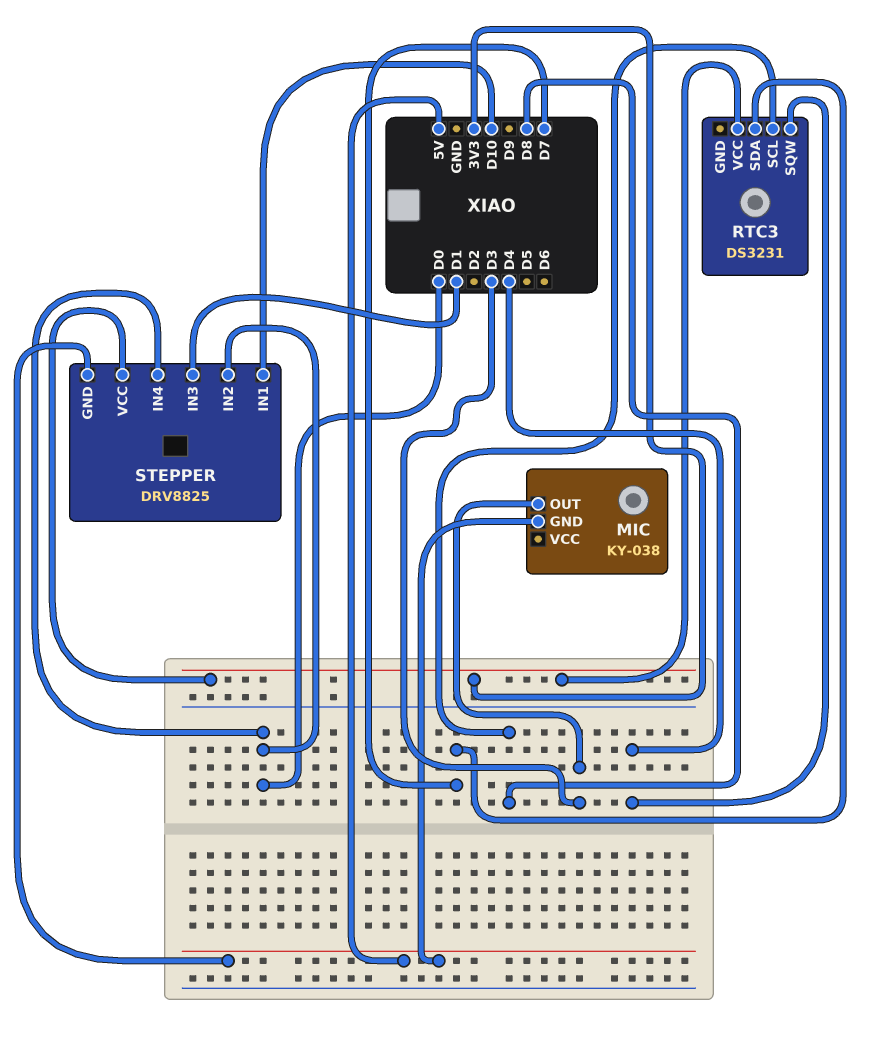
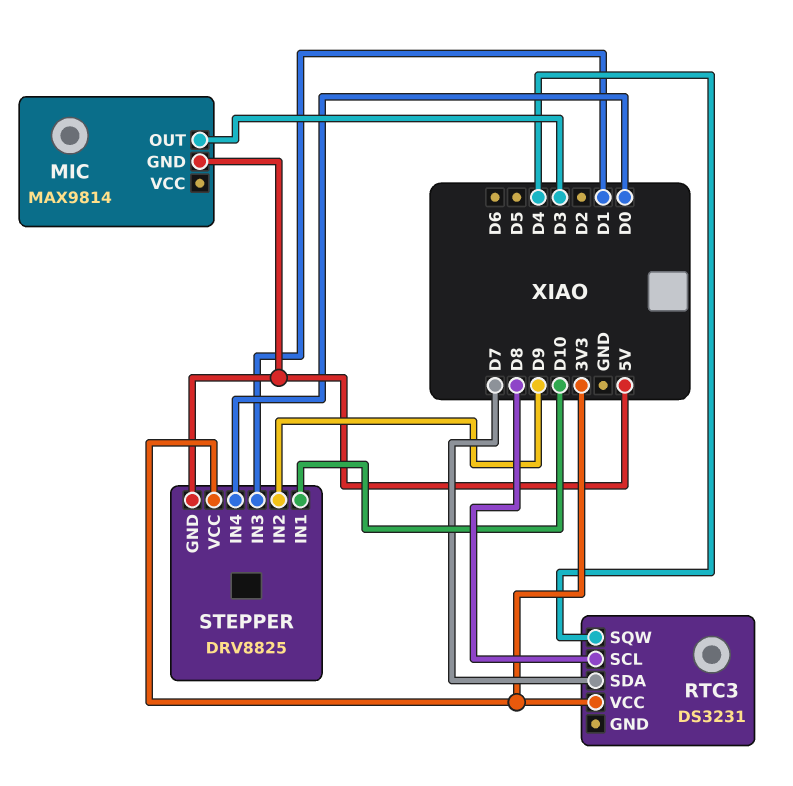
MIC: KY-038 -> MAX9814
STEPPER pin IN2: D0 -> D9

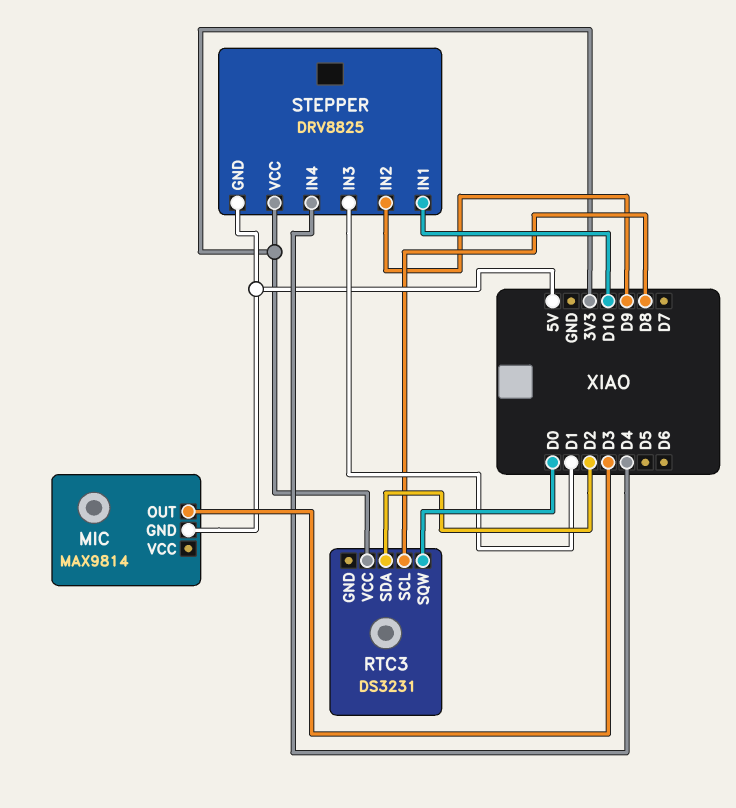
RTC3 pin SDA: D7 -> D2
RTC3 pin SQW: D4 -> D0
STEPPER pin IN4: D0 -> D4

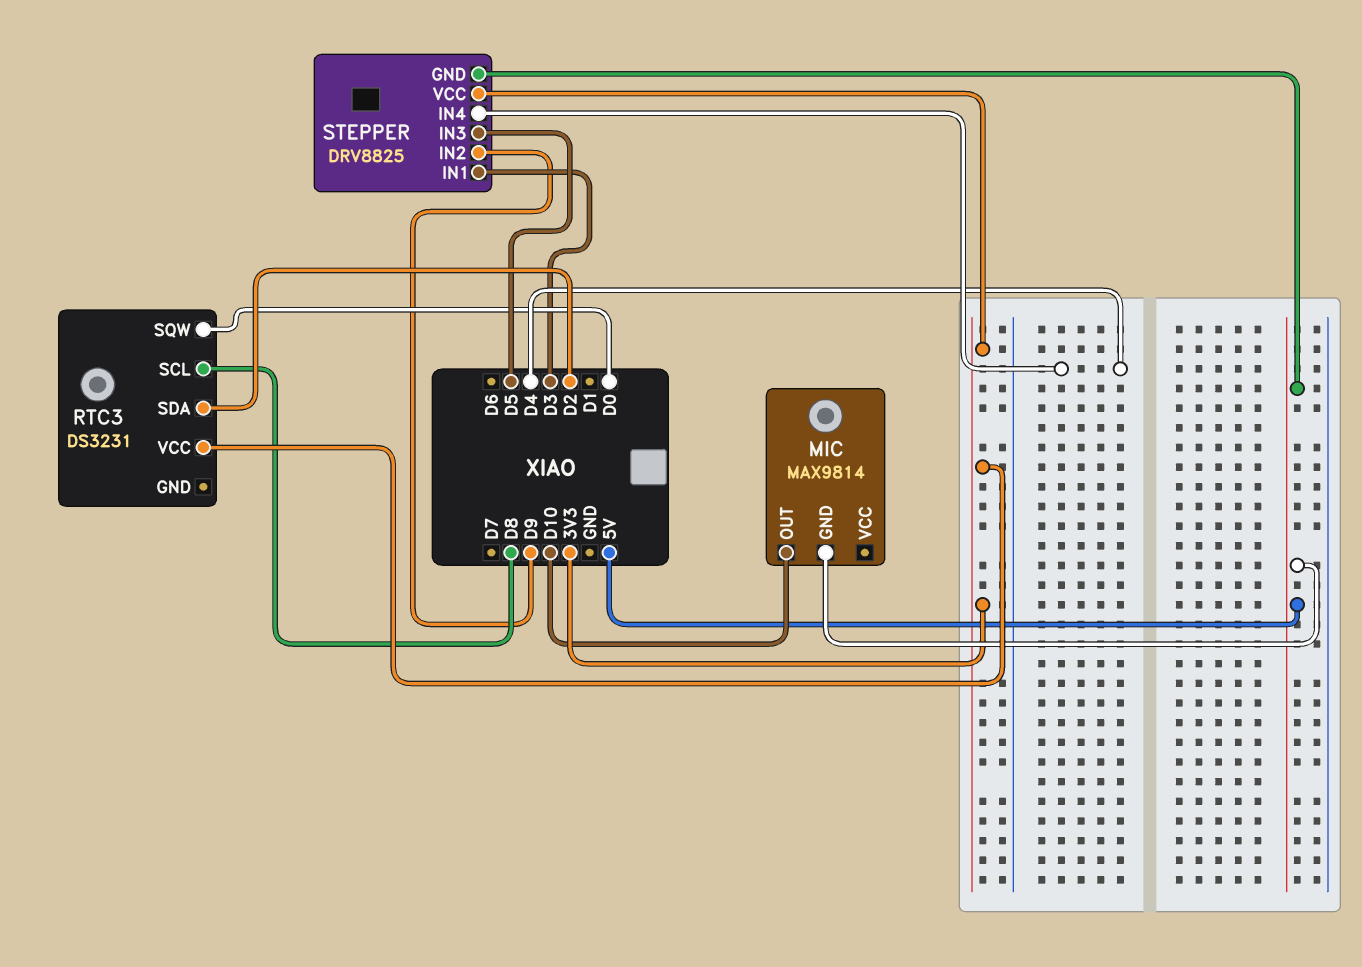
MIC pin OUT: D3 -> D10
STEPPER pin IN1: D10 -> D3
STEPPER pin IN3: D1 -> D5

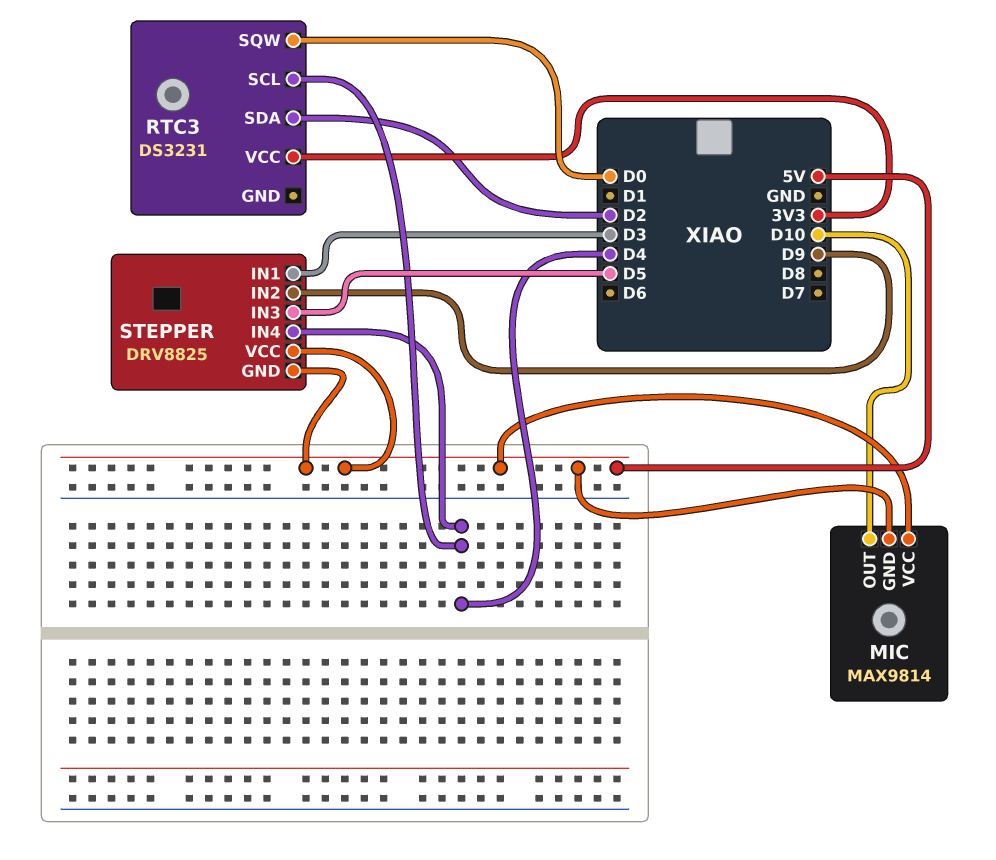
MIC pin VCC: none -> 5V
RTC3 pin SCL: D8 -> D4
STEPPER pin VCC: 3V3 -> 5V

